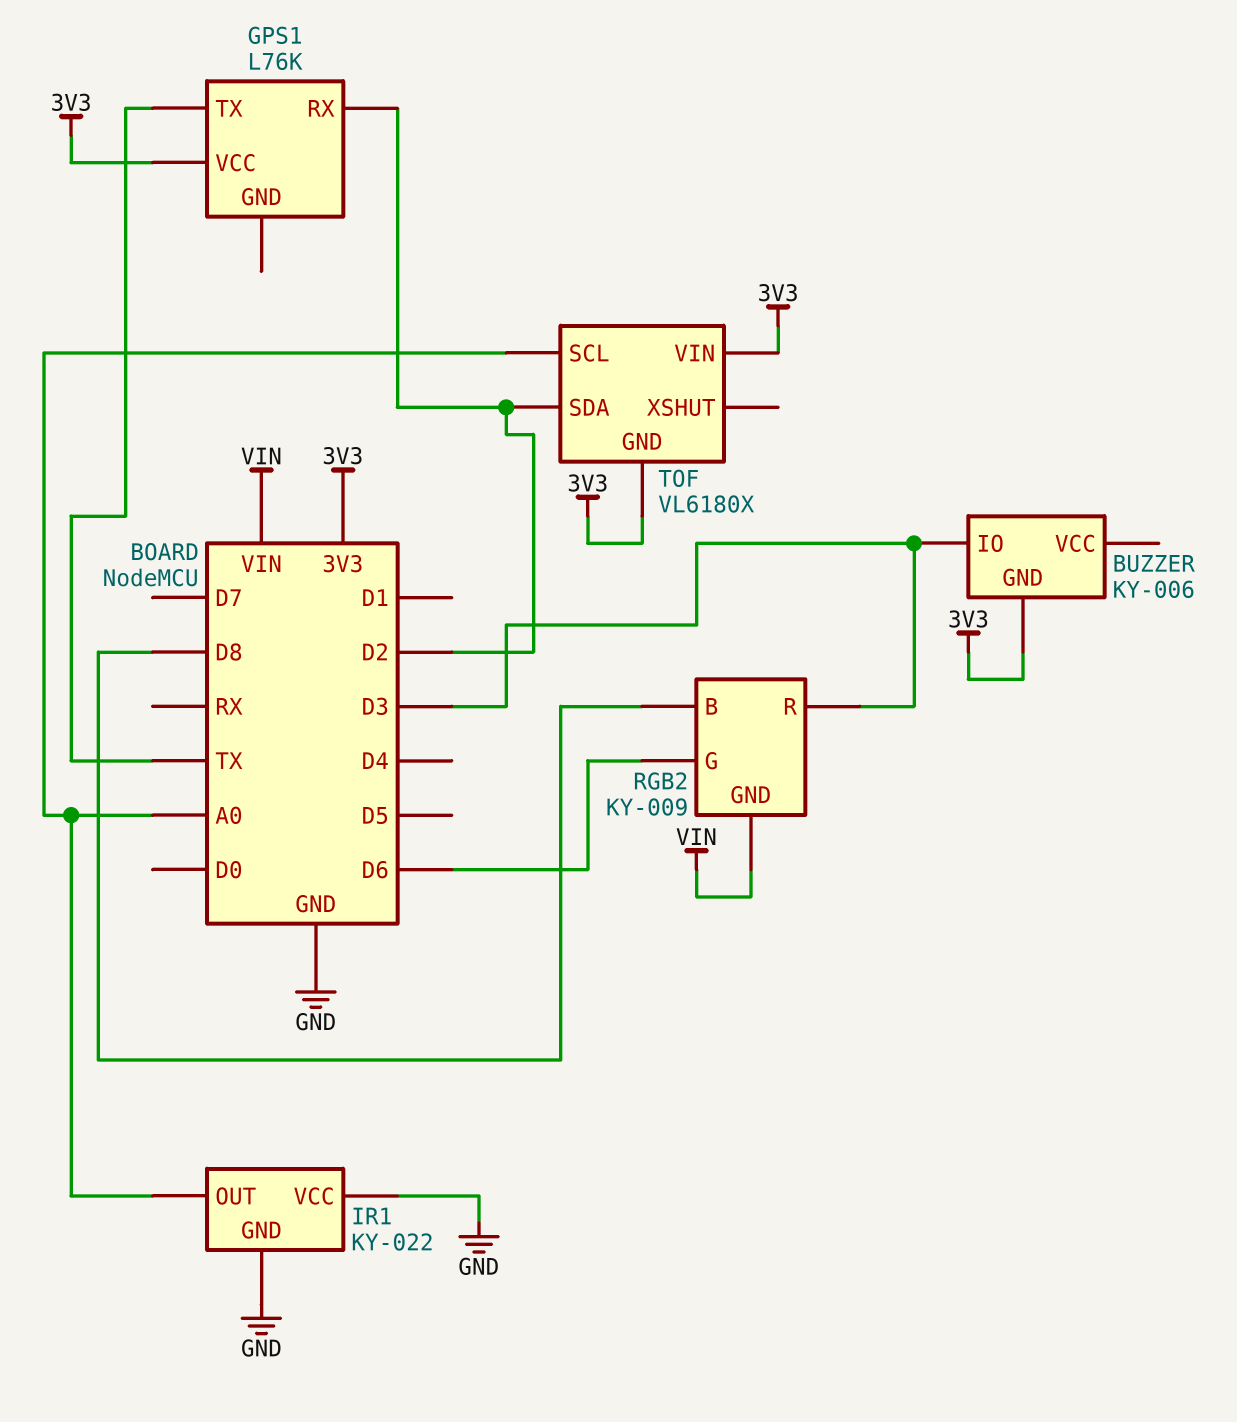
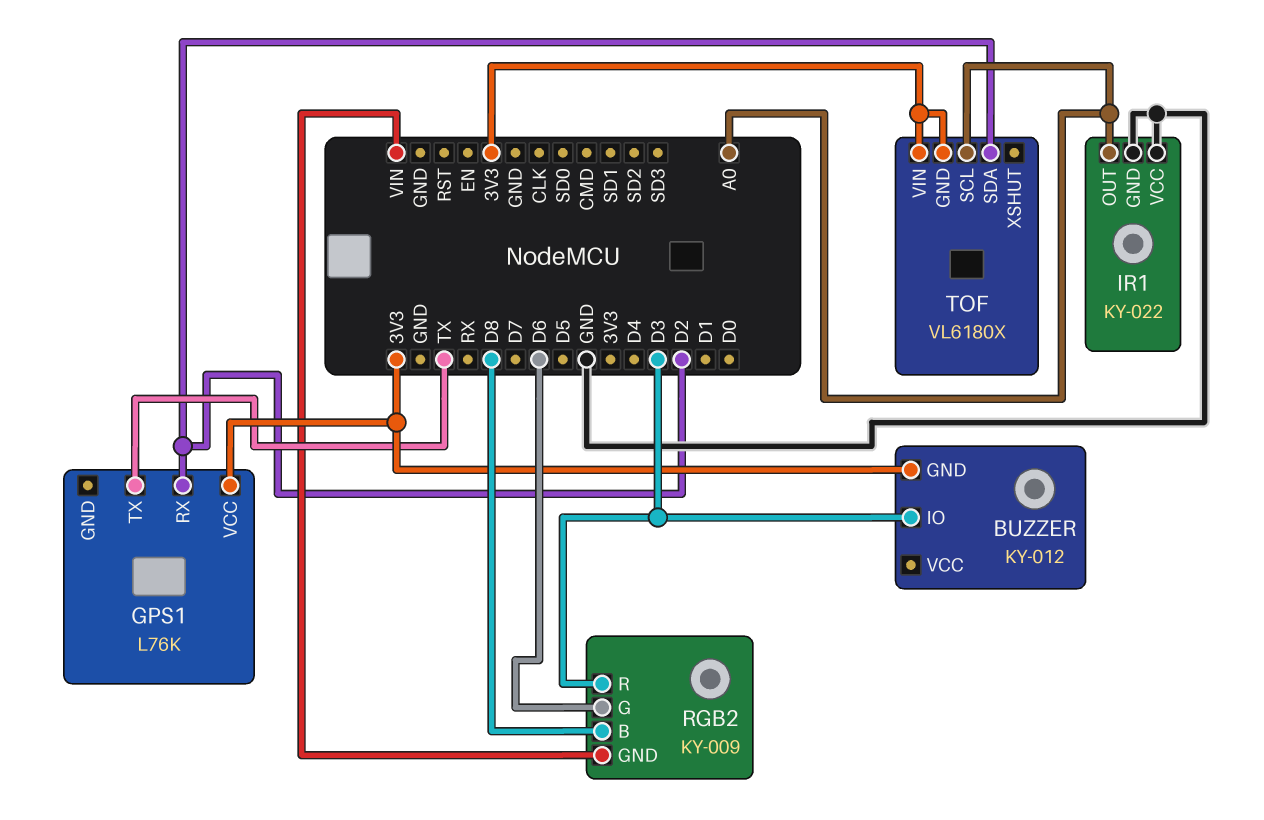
BUZZER: KY-006 -> KY-012

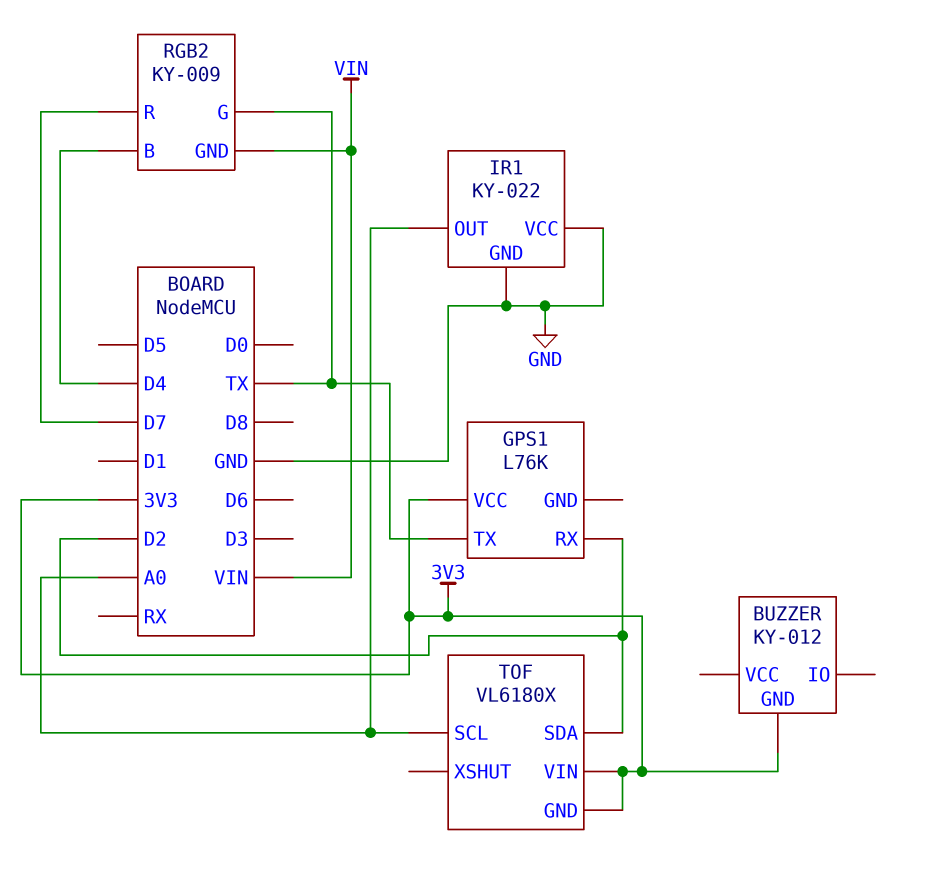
BUZZER pin IO: D3 -> none
RGB2 pin B: D8 -> D4
RGB2 pin G: D6 -> TX
RGB2 pin R: D3 -> D7

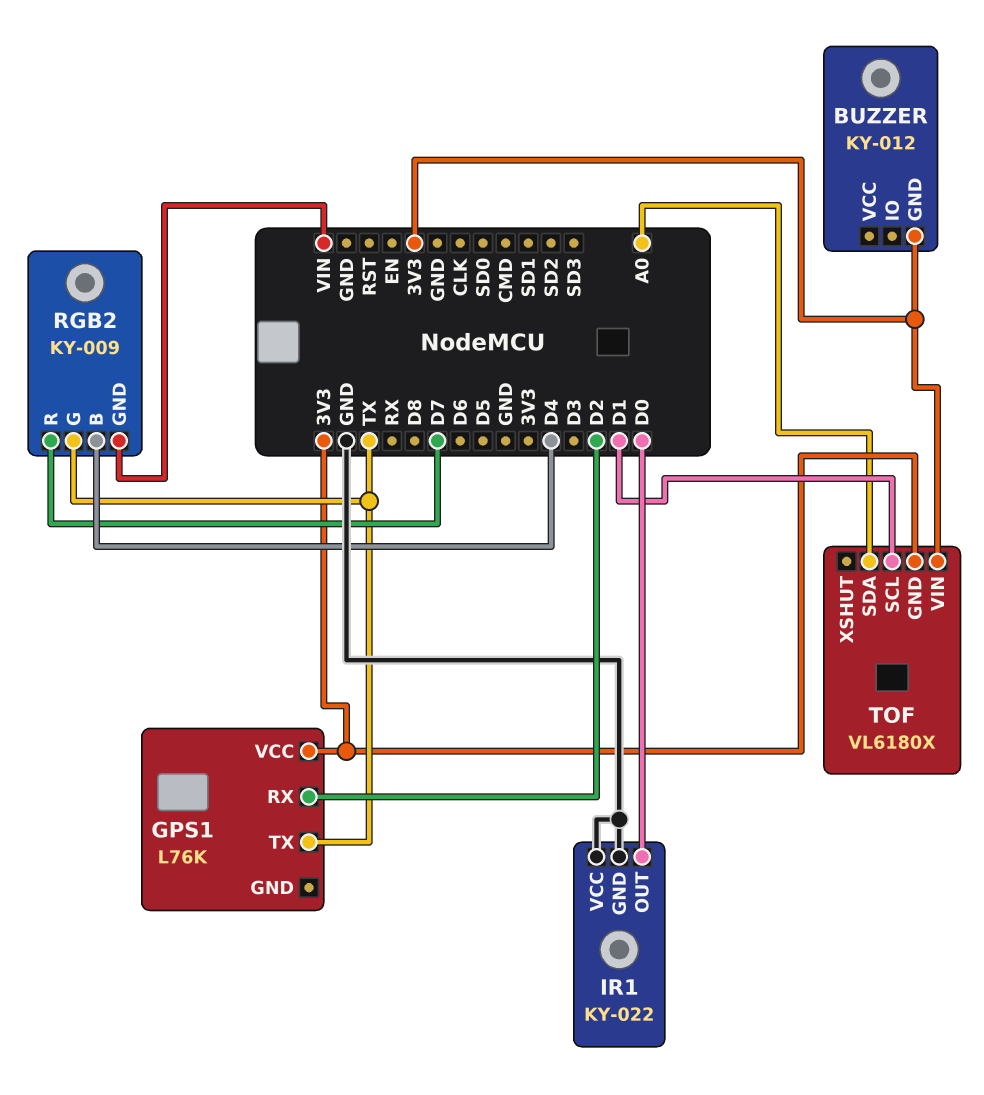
IR1 pin OUT: A0 -> D0
TOF pin SCL: A0 -> D1
TOF pin SDA: D2 -> A0

